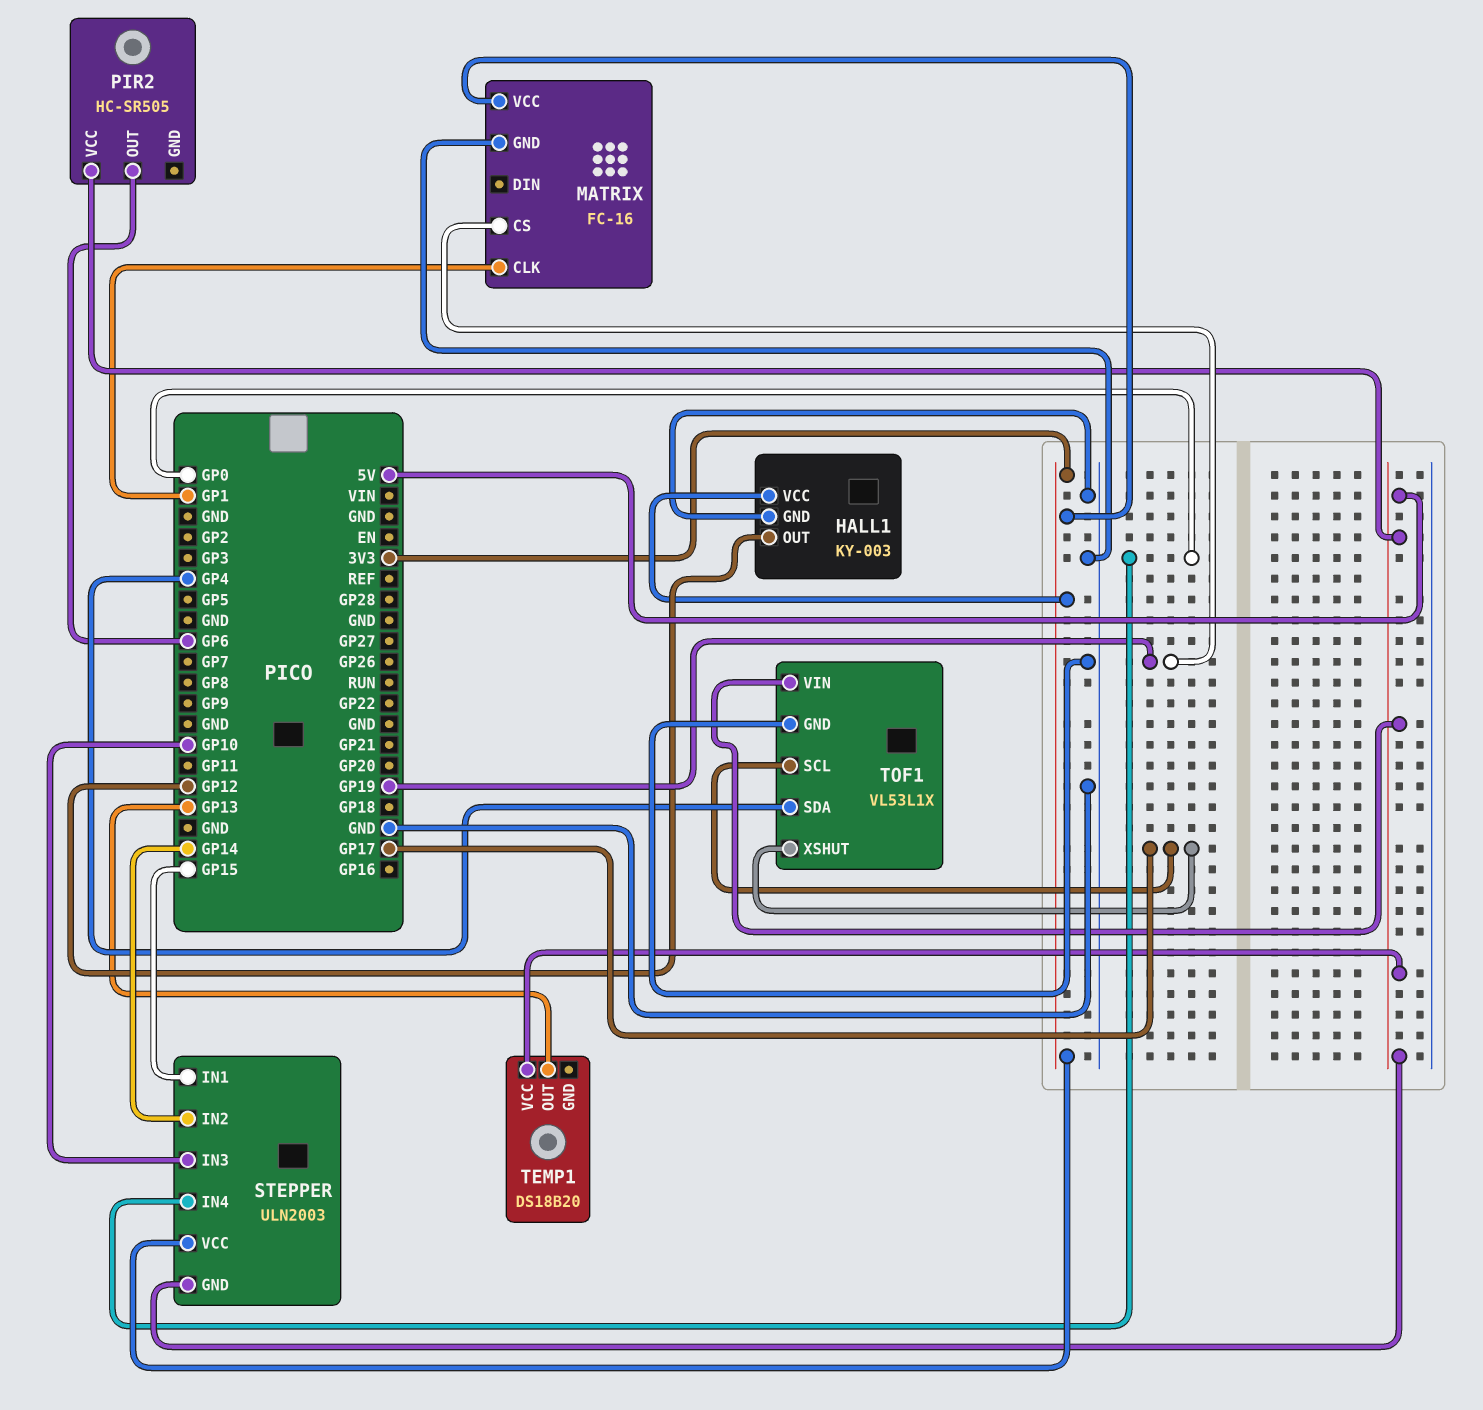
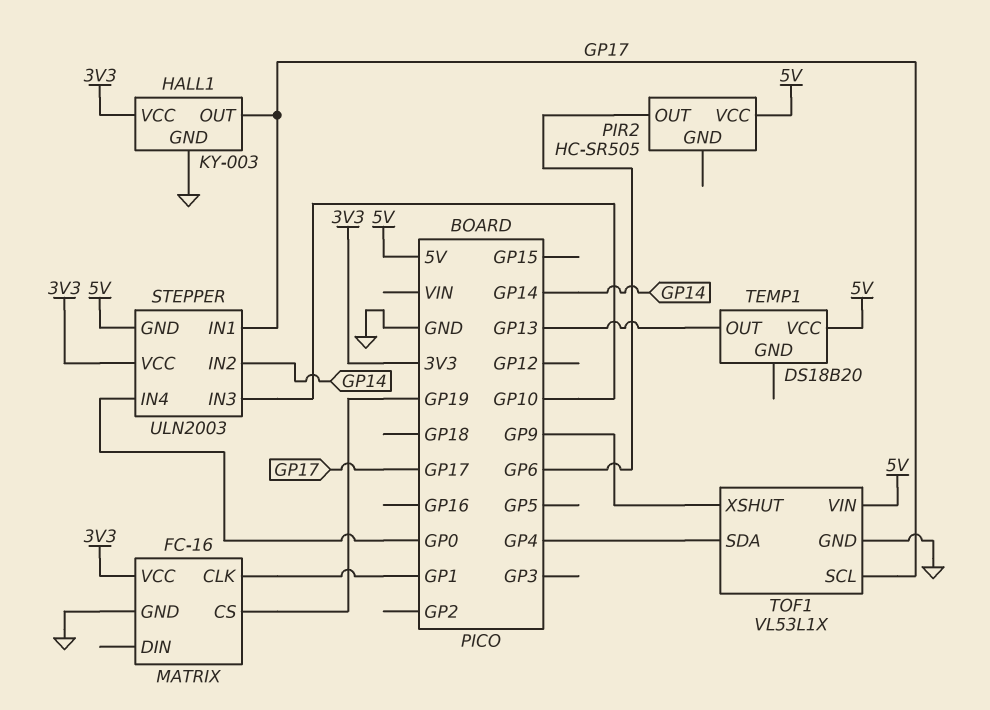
HALL1 pin OUT: GP12 -> GP17
STEPPER pin IN1: GP15 -> GP17
TOF1 pin XSHUT: GP17 -> GP9

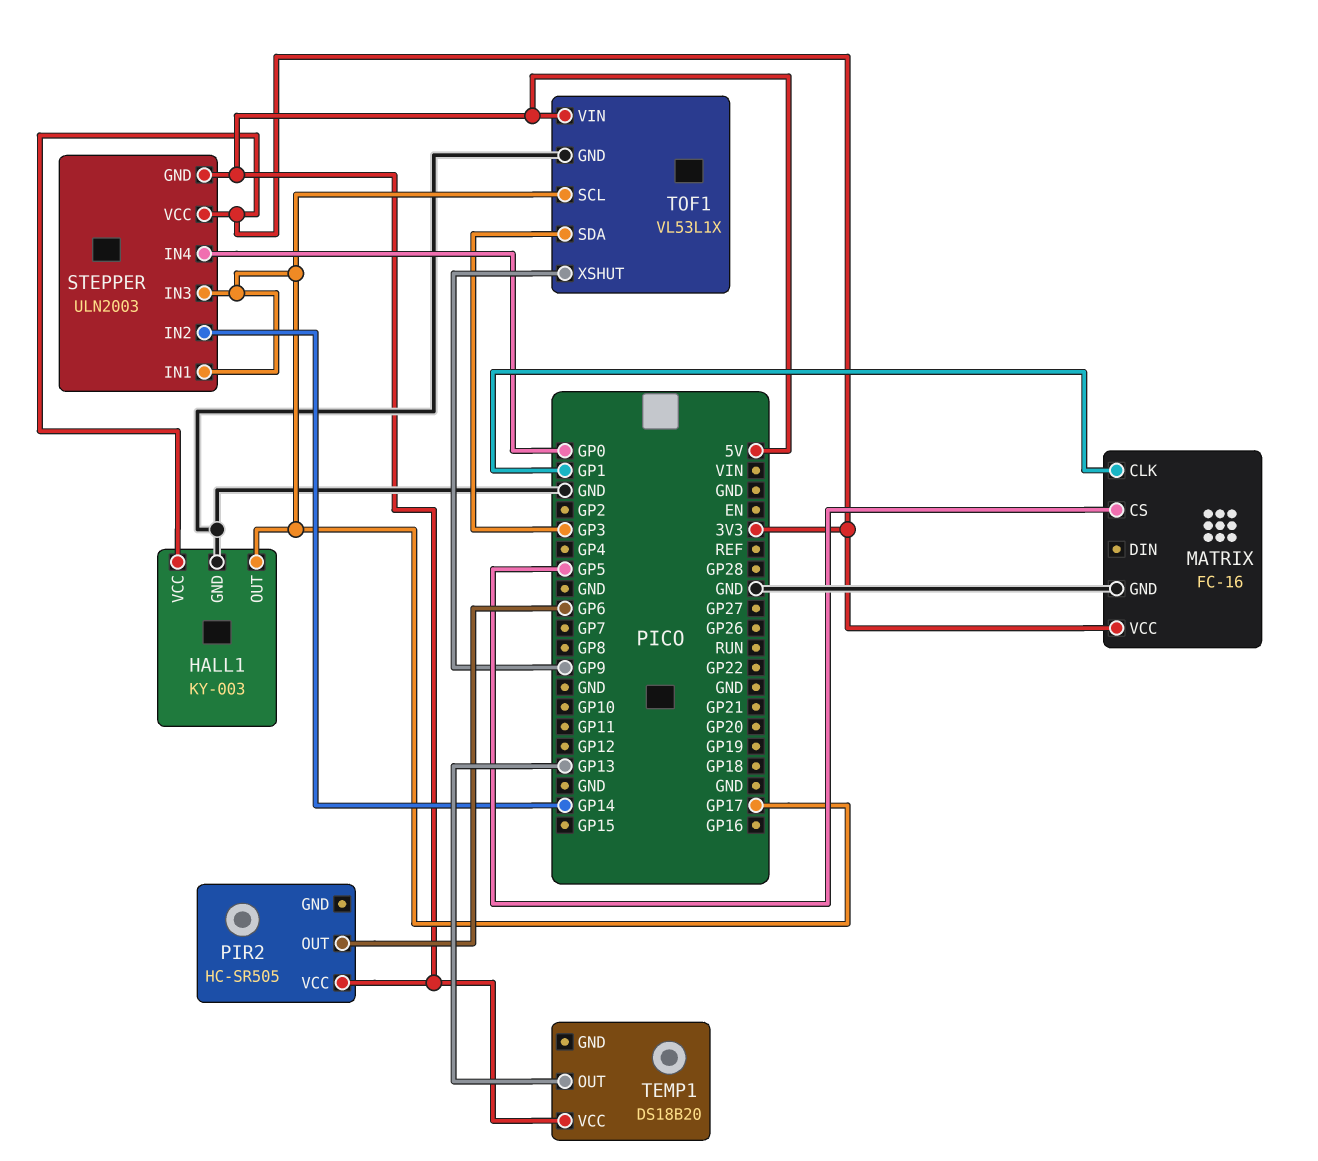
MATRIX pin CS: GP19 -> GP5
STEPPER pin IN3: GP10 -> GP17
TOF1 pin SDA: GP4 -> GP3

